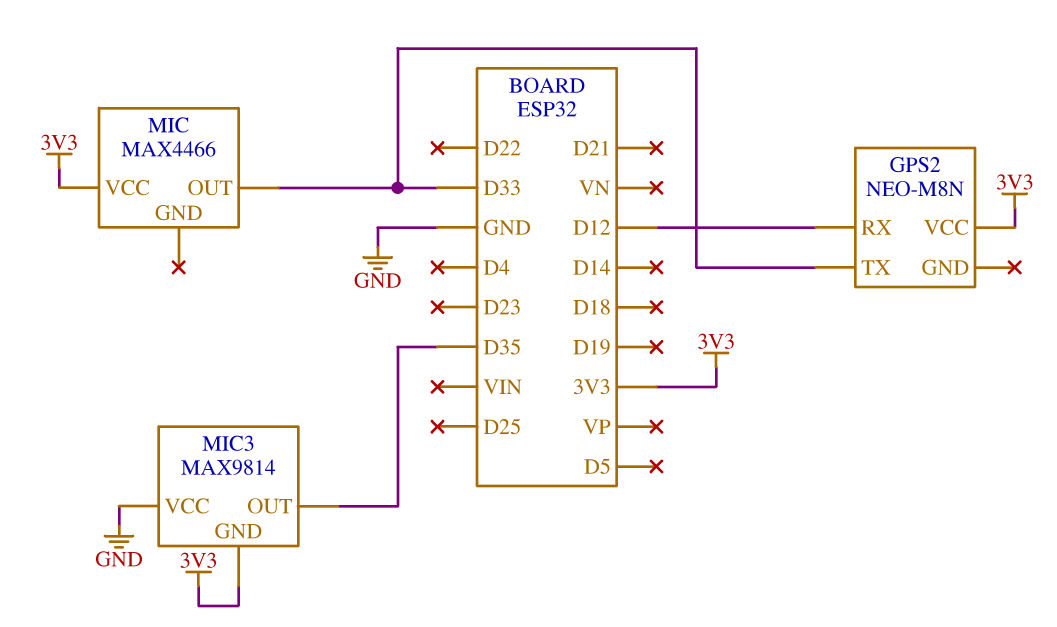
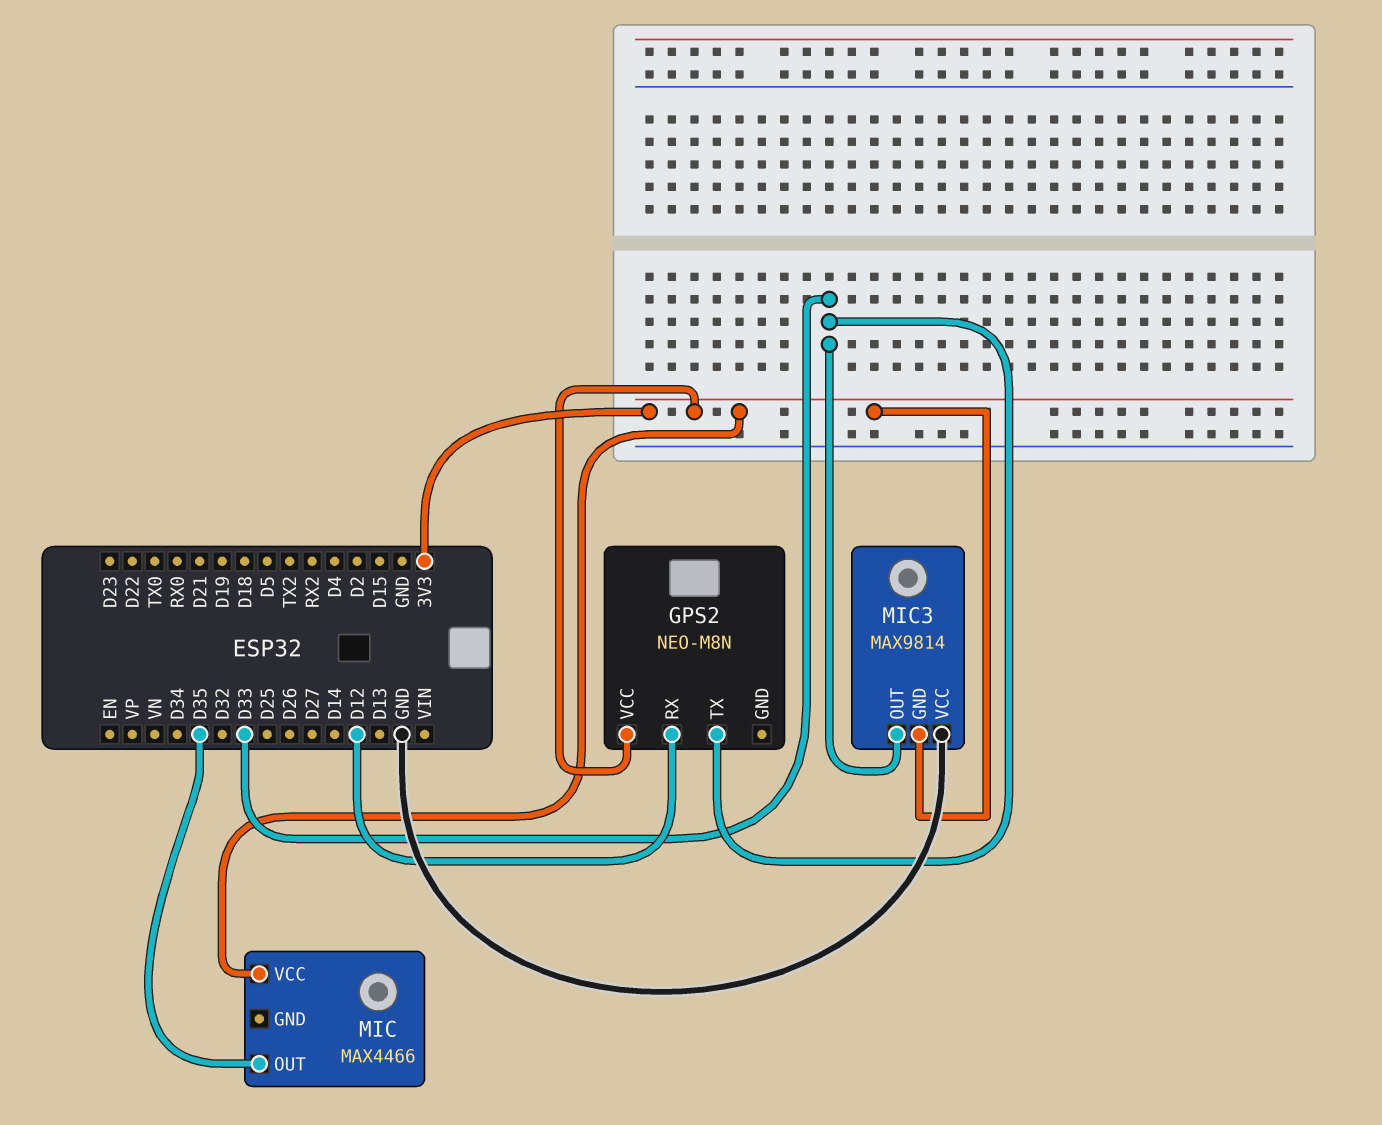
MIC pin OUT: D33 -> D35
MIC3 pin OUT: D35 -> D33

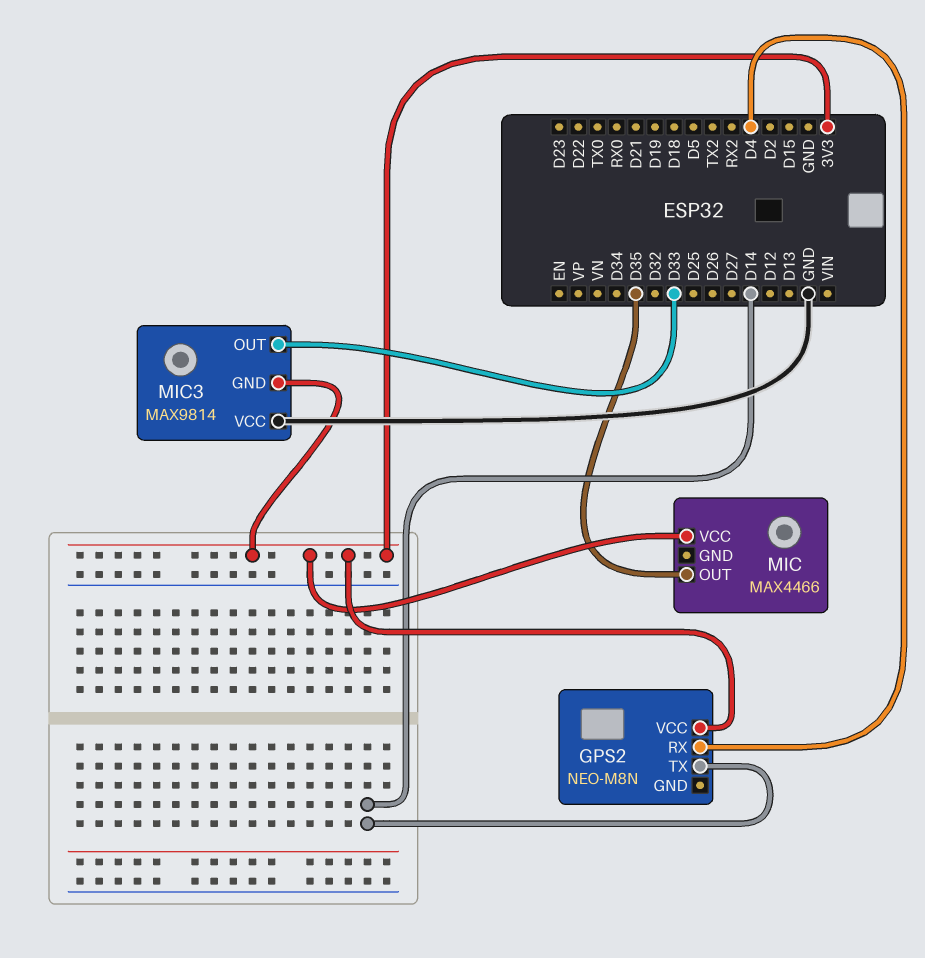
GPS2 pin RX: D12 -> D4
GPS2 pin TX: D33 -> D14

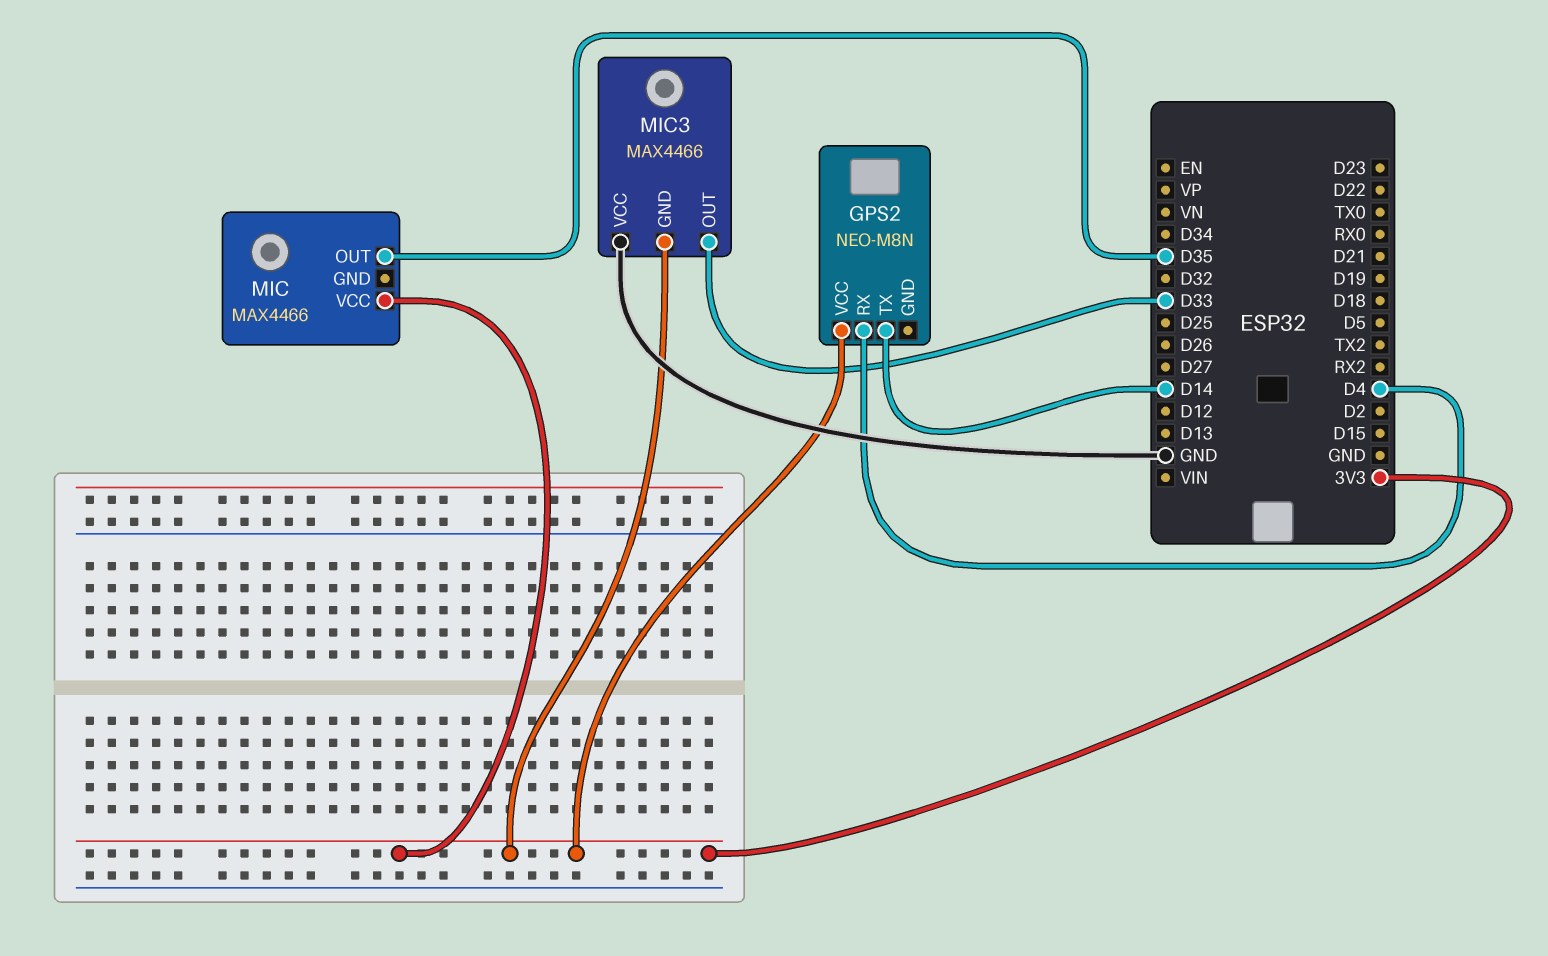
MIC3: MAX9814 -> MAX4466

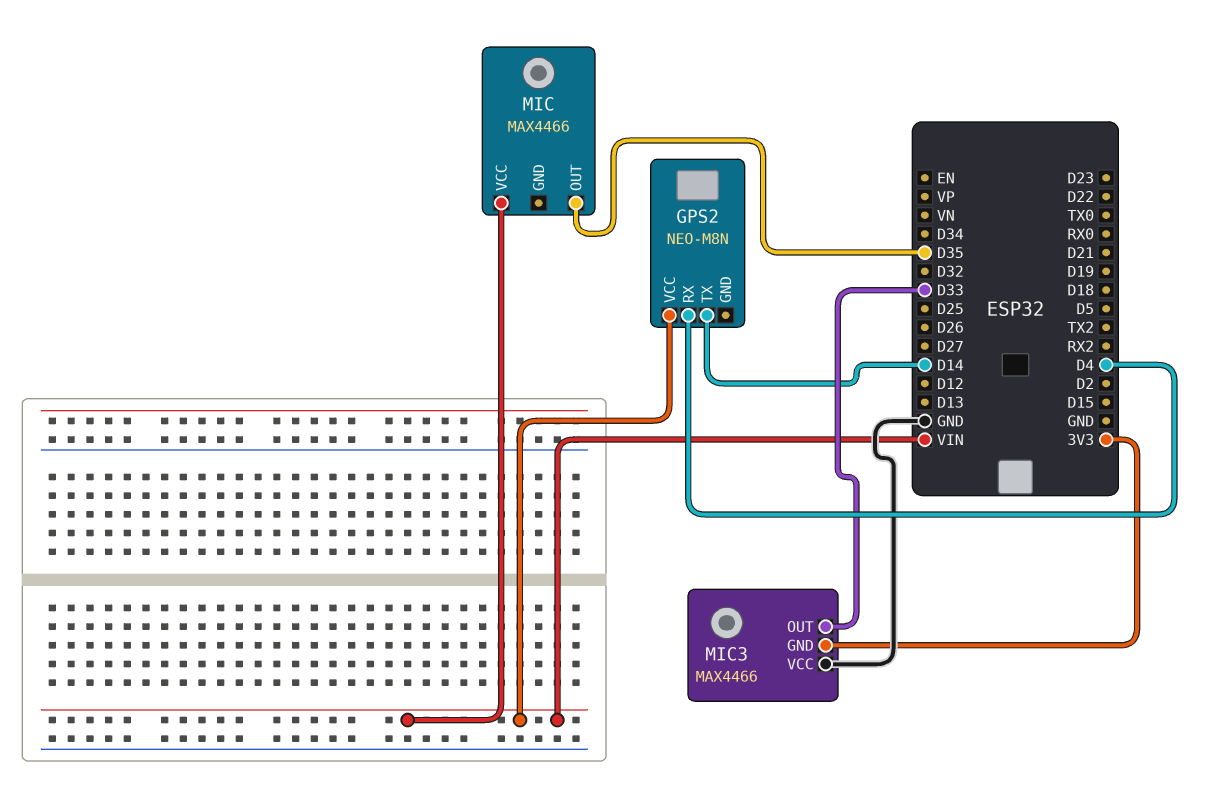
GPS2 pin VCC: 3V3 -> VIN
MIC pin VCC: 3V3 -> VIN

